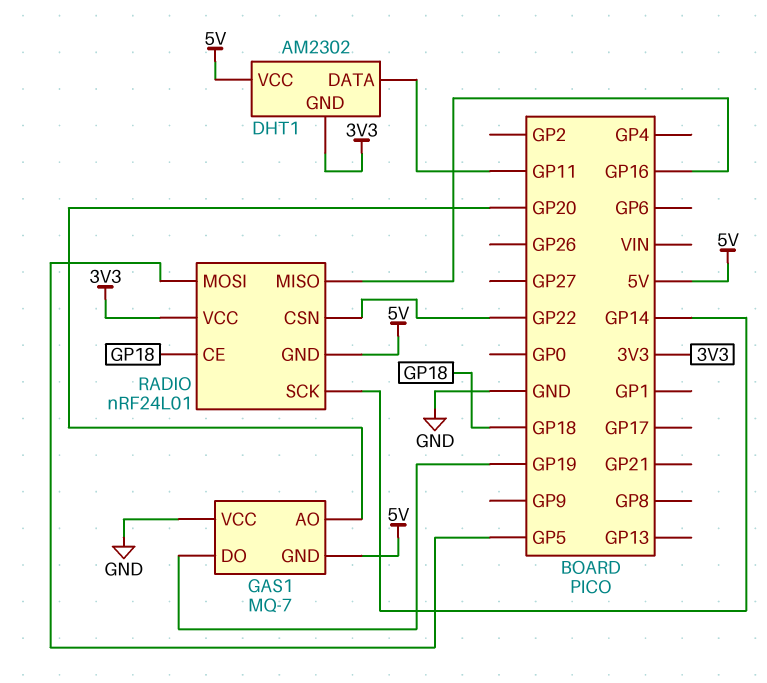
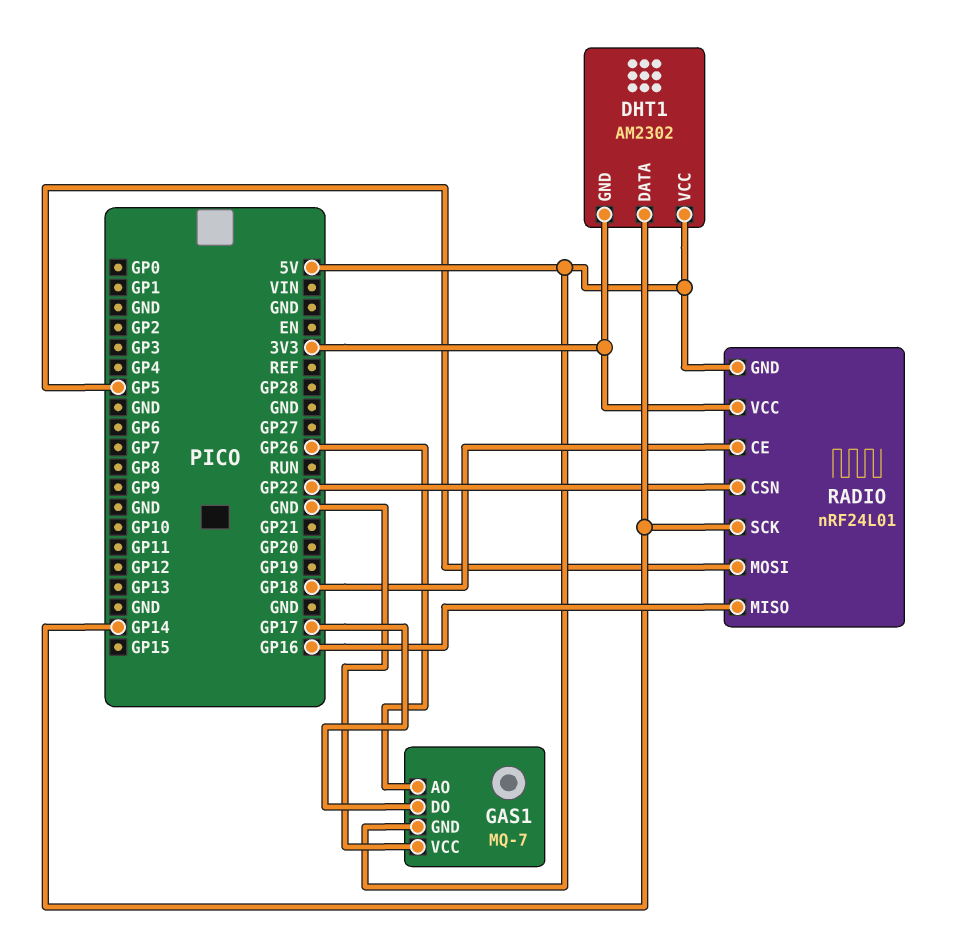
DHT1 pin DATA: GP11 -> GP14
GAS1 pin AO: GP20 -> GP26
GAS1 pin DO: GP19 -> GP17

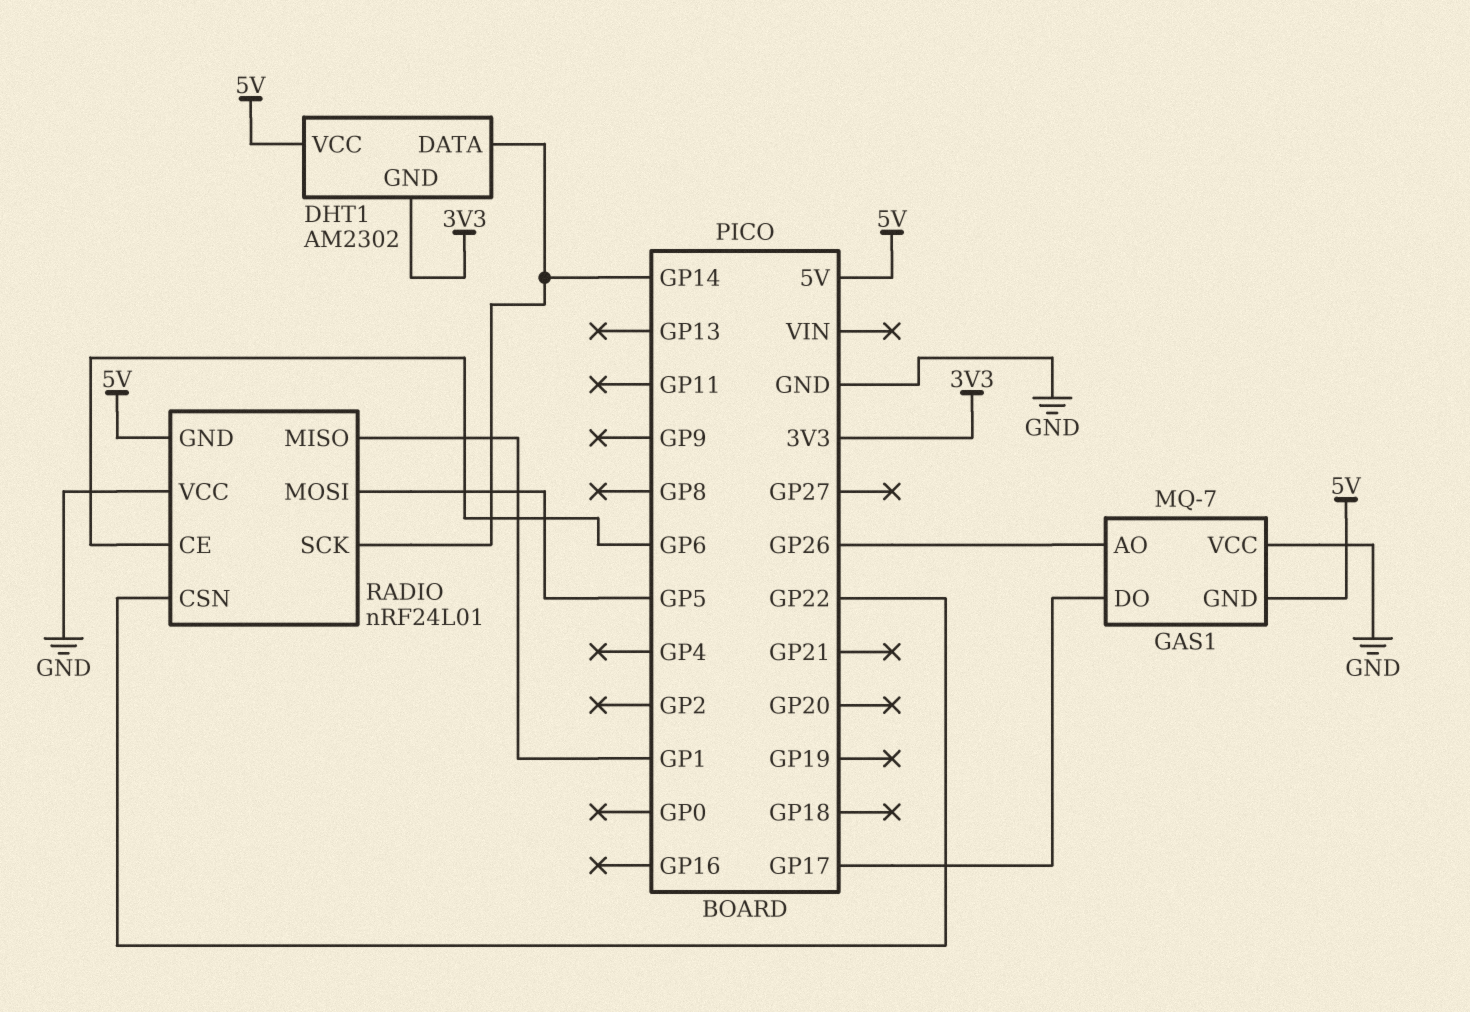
RADIO pin CE: GP18 -> GP6
RADIO pin MISO: GP16 -> GP1
RADIO pin VCC: 3V3 -> GND

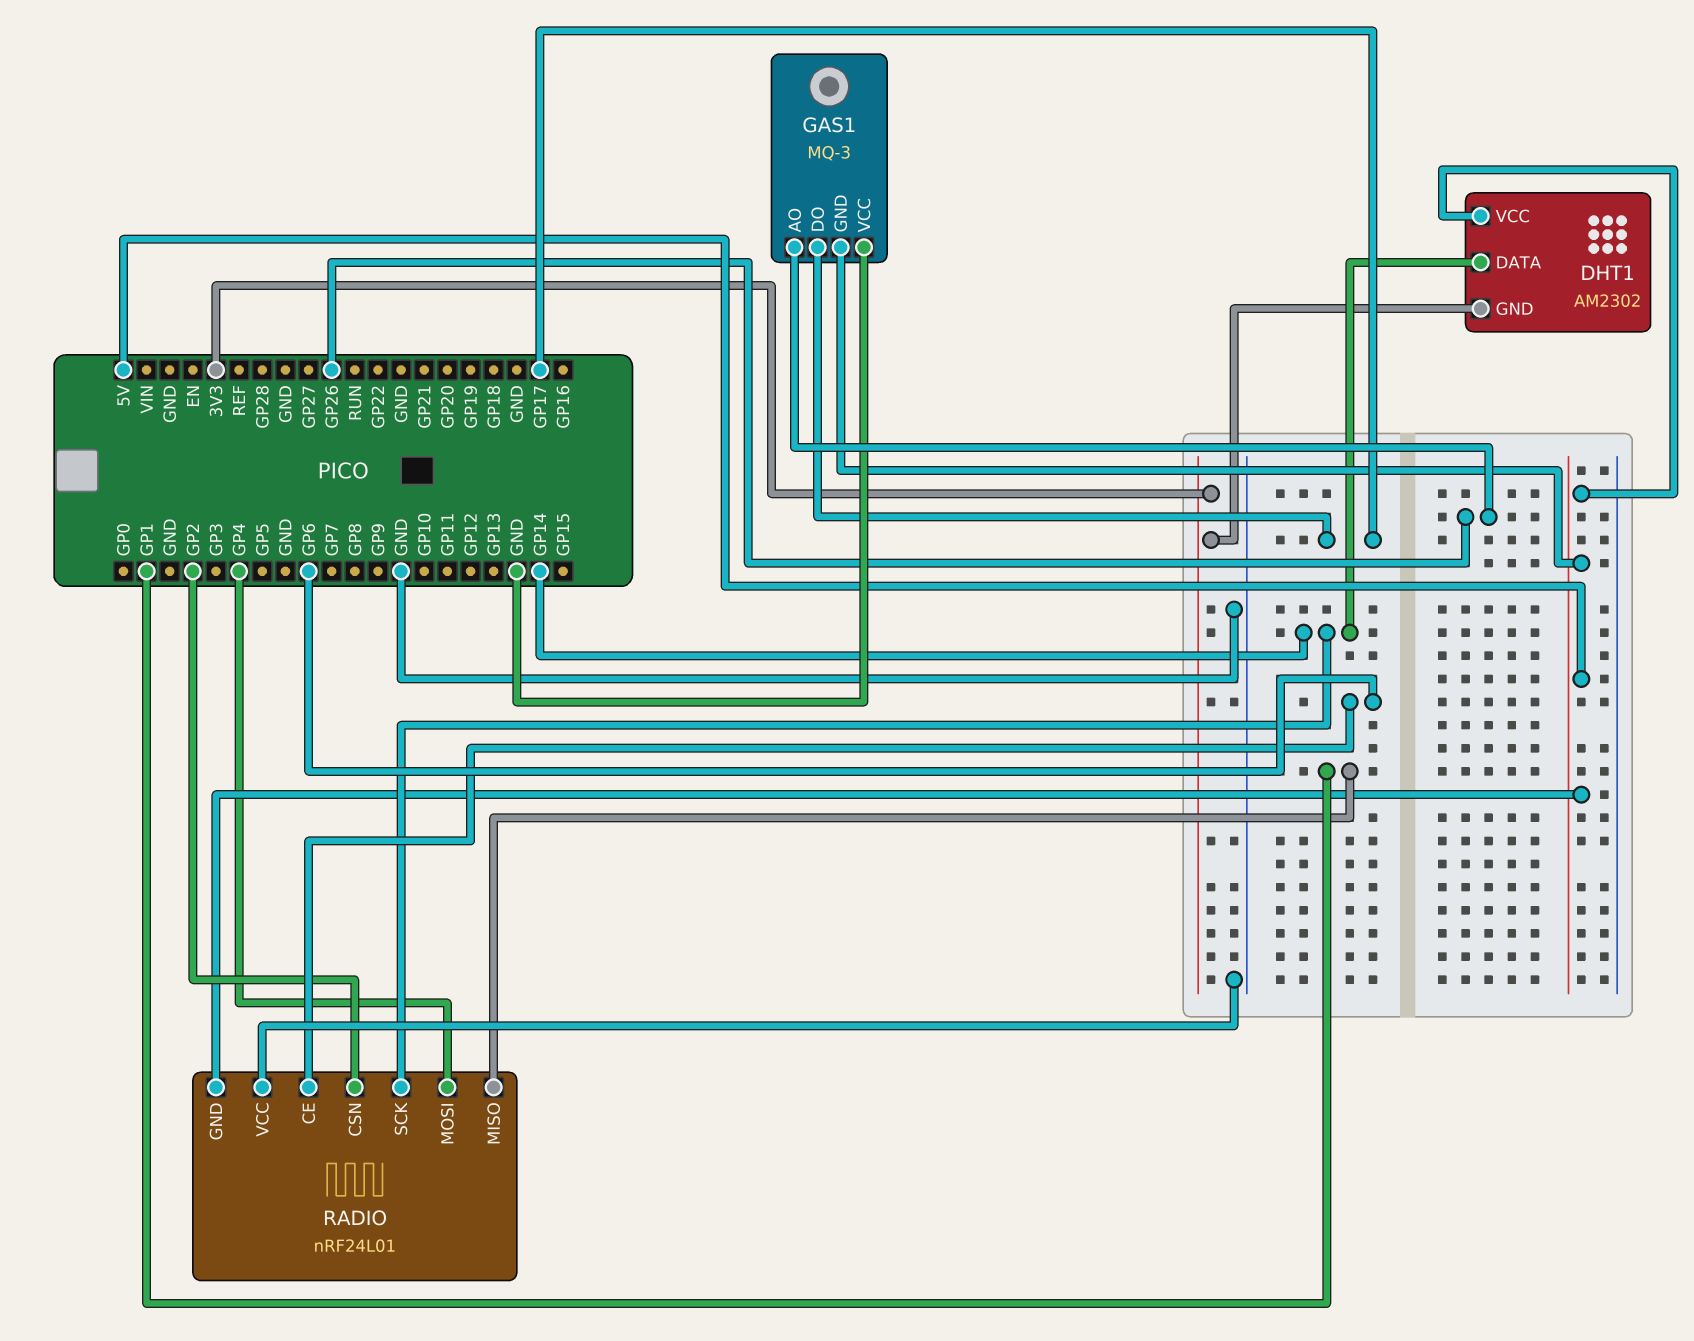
GAS1: MQ-7 -> MQ-3
RADIO pin CSN: GP22 -> GP2
RADIO pin MOSI: GP5 -> GP4

